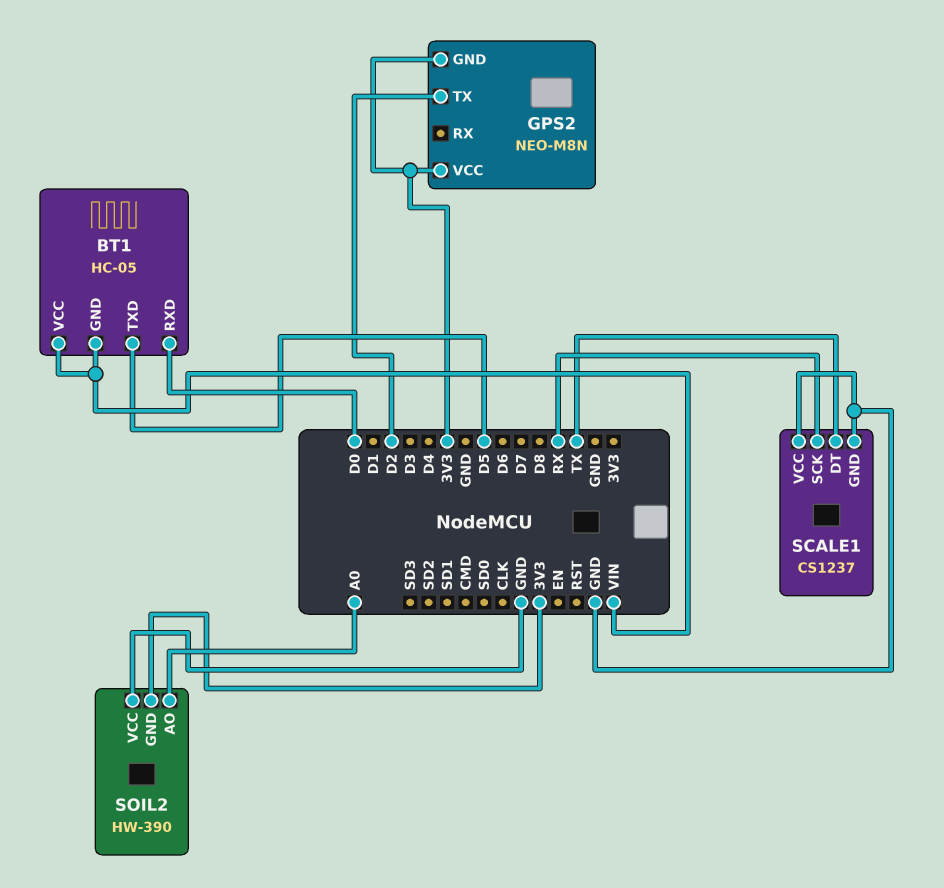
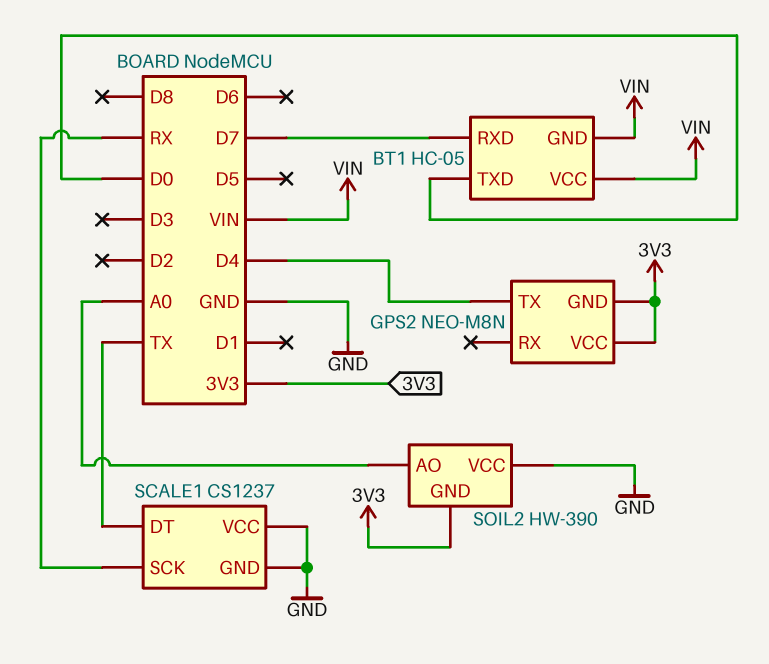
BT1 pin RXD: D0 -> D7
BT1 pin TXD: D5 -> D0
GPS2 pin TX: D2 -> D4

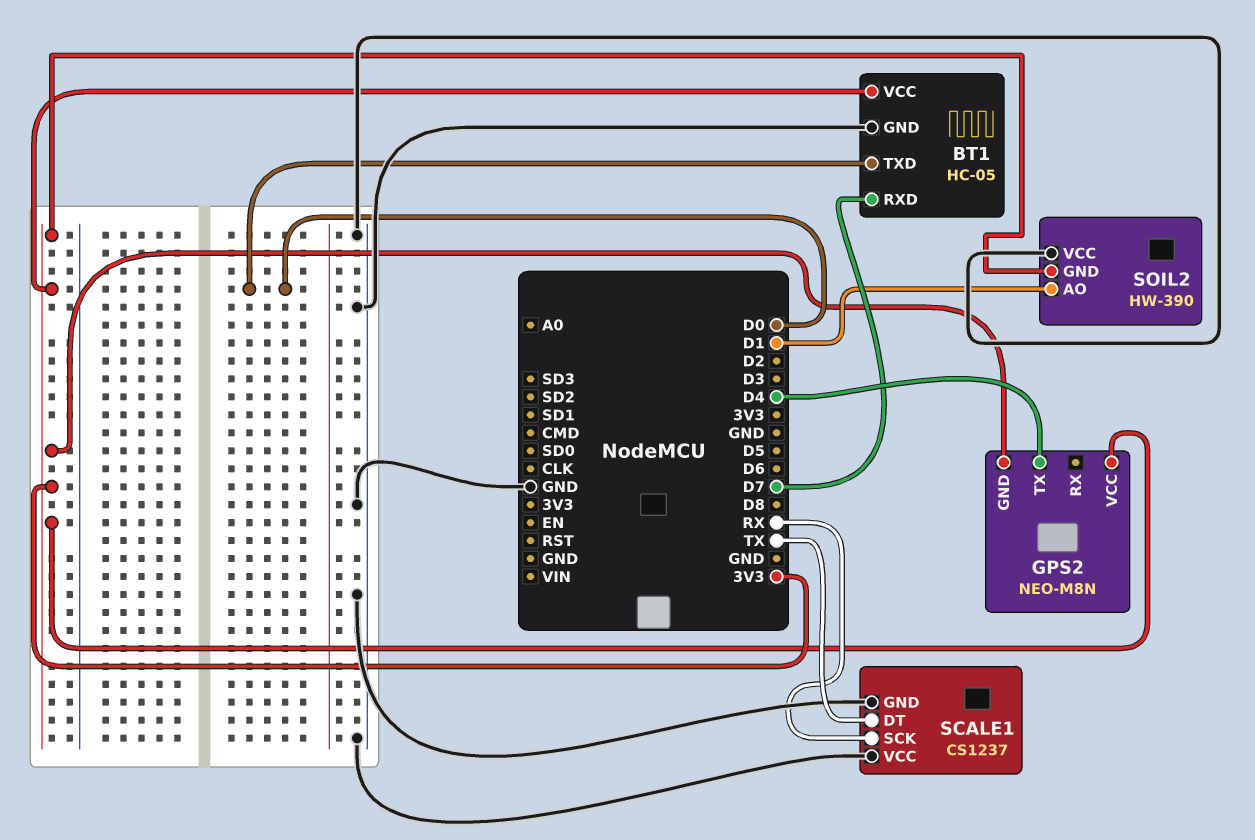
BT1 pin GND: VIN -> GND
BT1 pin VCC: VIN -> 3V3
SOIL2 pin AO: A0 -> D1

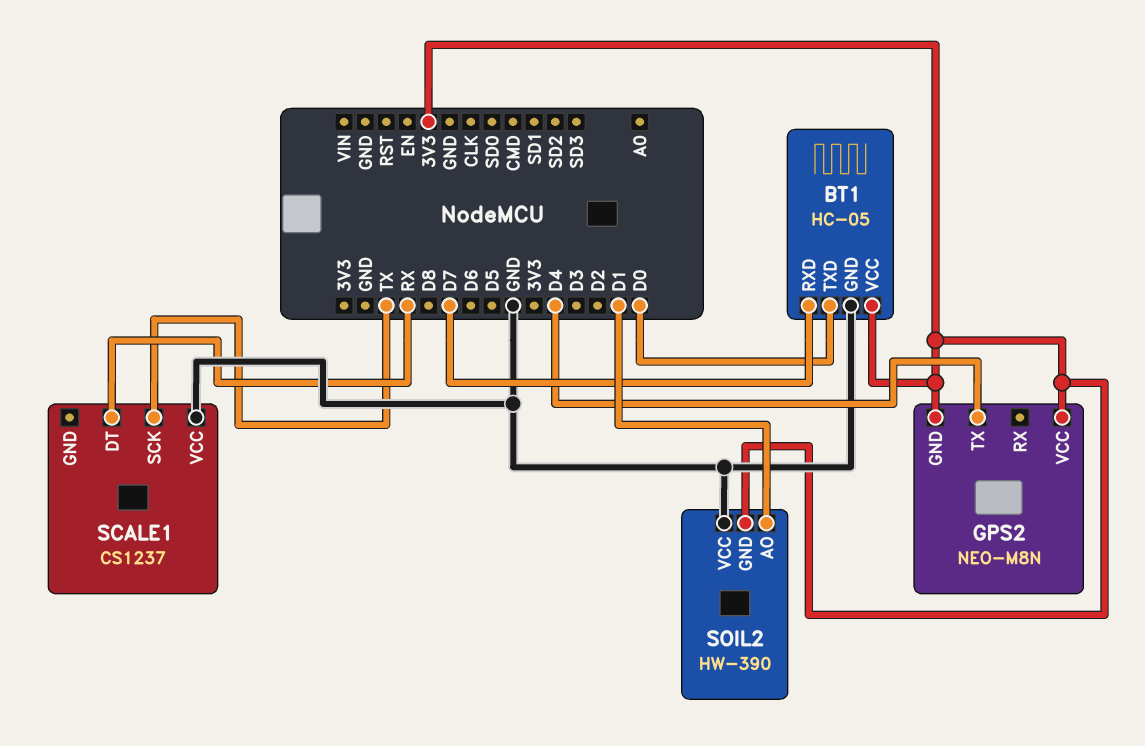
SCALE1 pin DT: TX -> RX
SCALE1 pin GND: GND -> none
SCALE1 pin SCK: RX -> TX

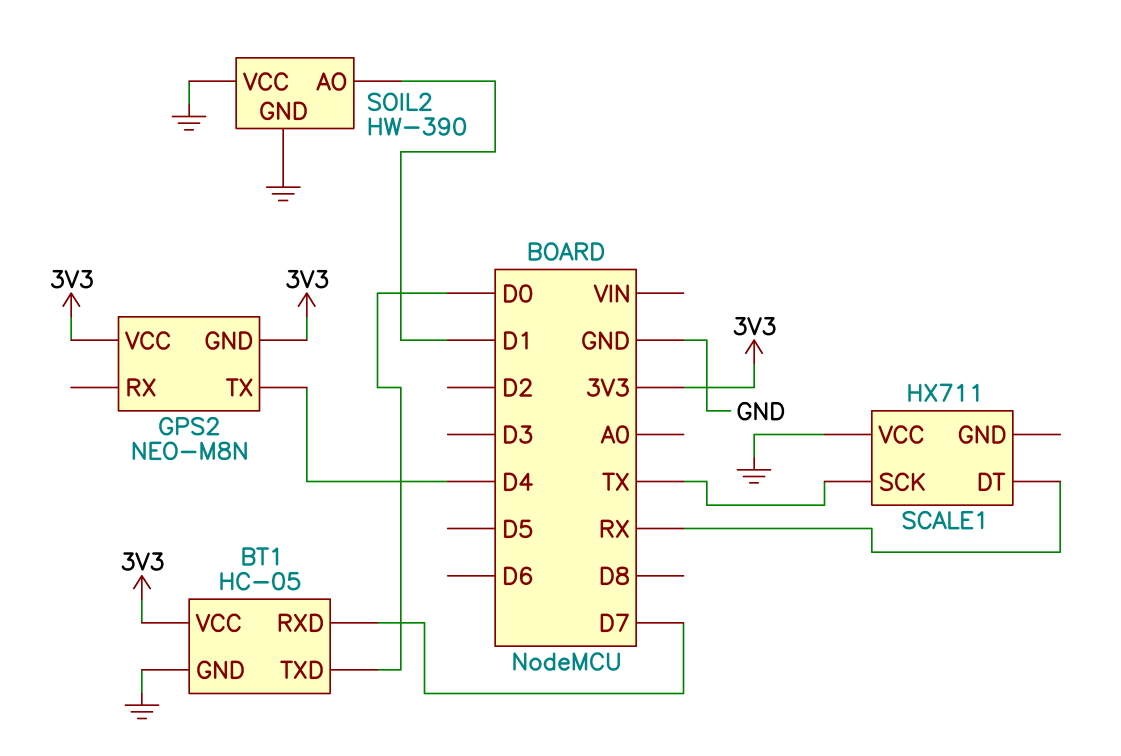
SCALE1: CS1237 -> HX711
SOIL2 pin GND: 3V3 -> GND

